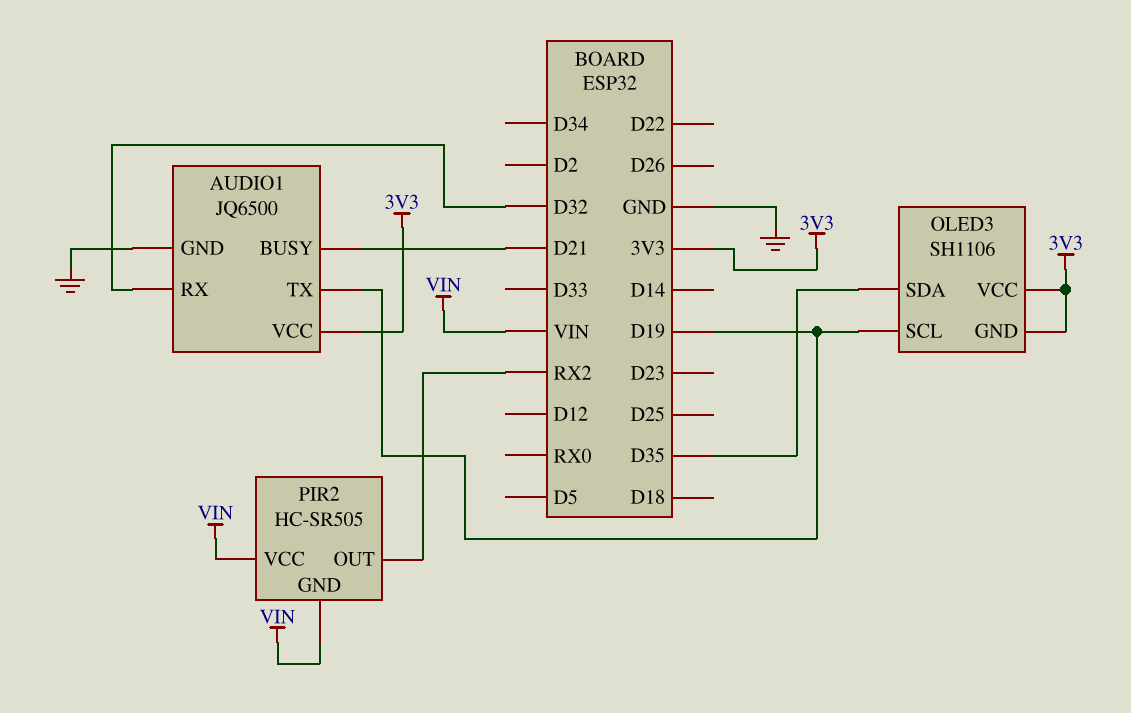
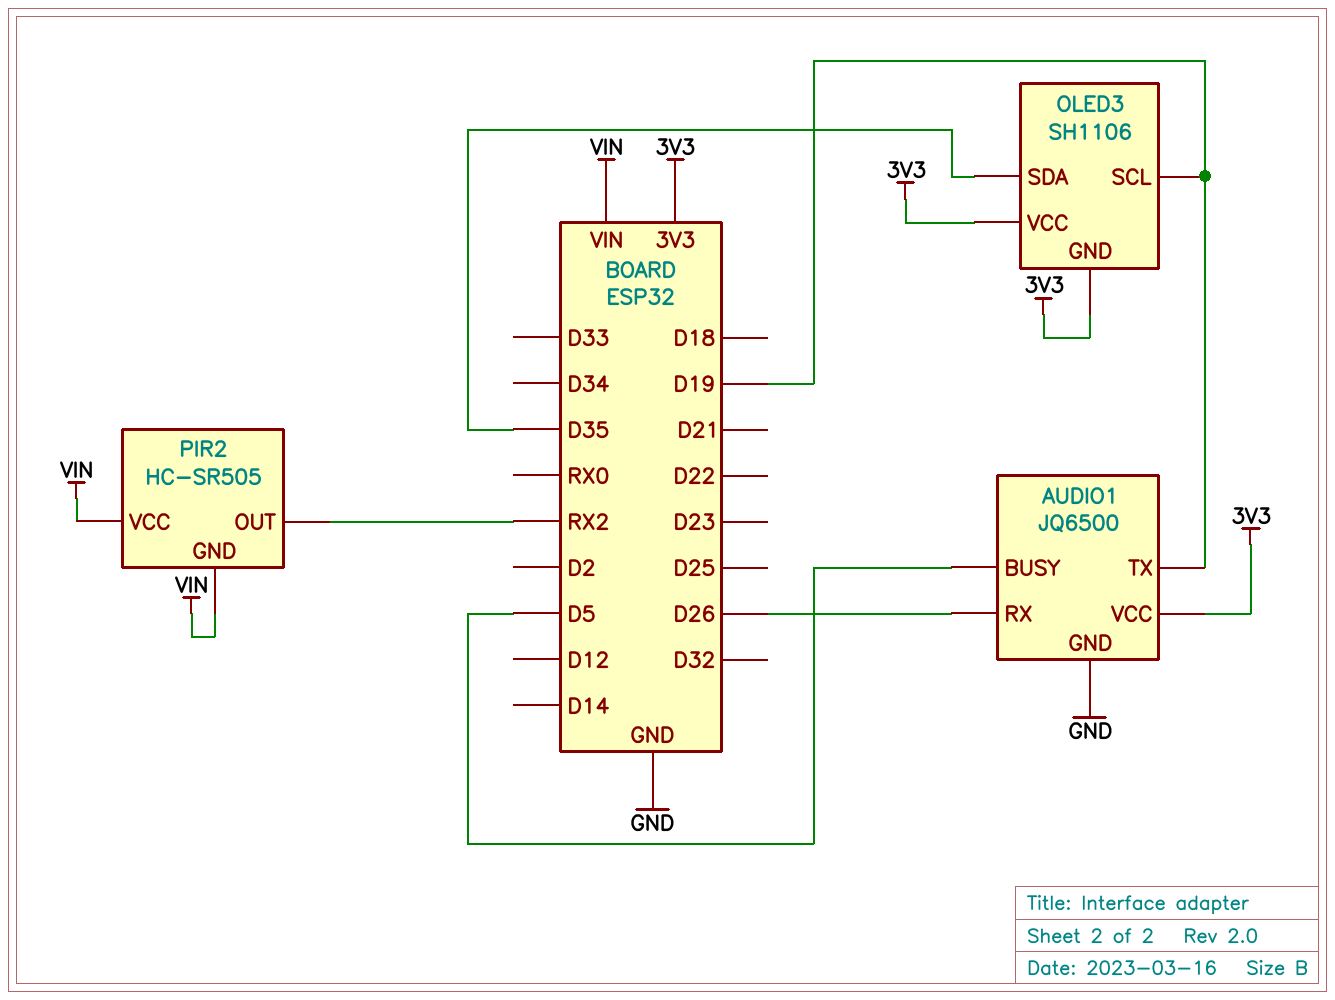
AUDIO1 pin BUSY: D21 -> D5
AUDIO1 pin RX: D32 -> D26

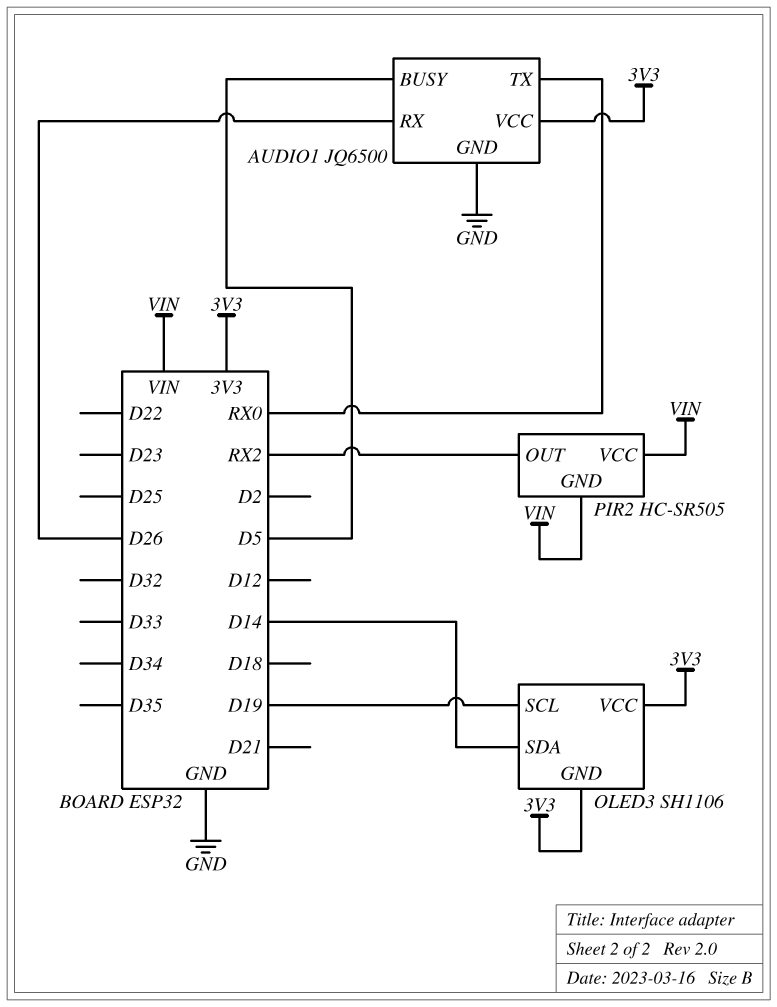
AUDIO1 pin TX: D19 -> RX0
OLED3 pin SDA: D35 -> D14

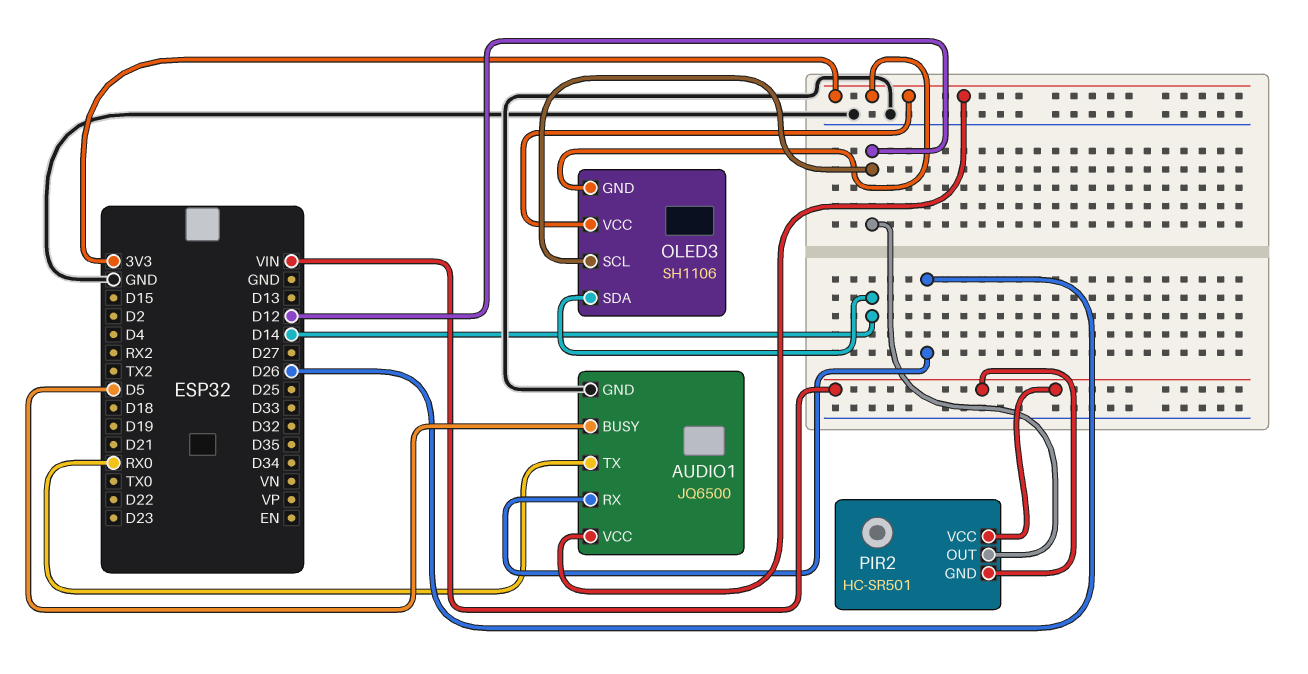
OLED3 pin SCL: D19 -> D12
PIR2: HC-SR505 -> HC-SR501
PIR2 pin OUT: RX2 -> D12

